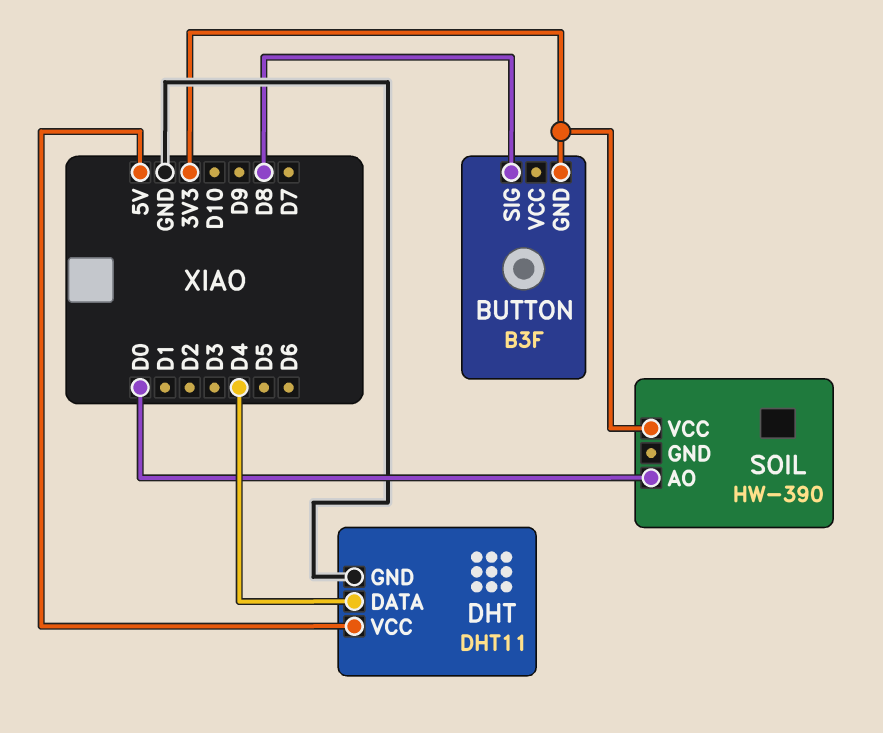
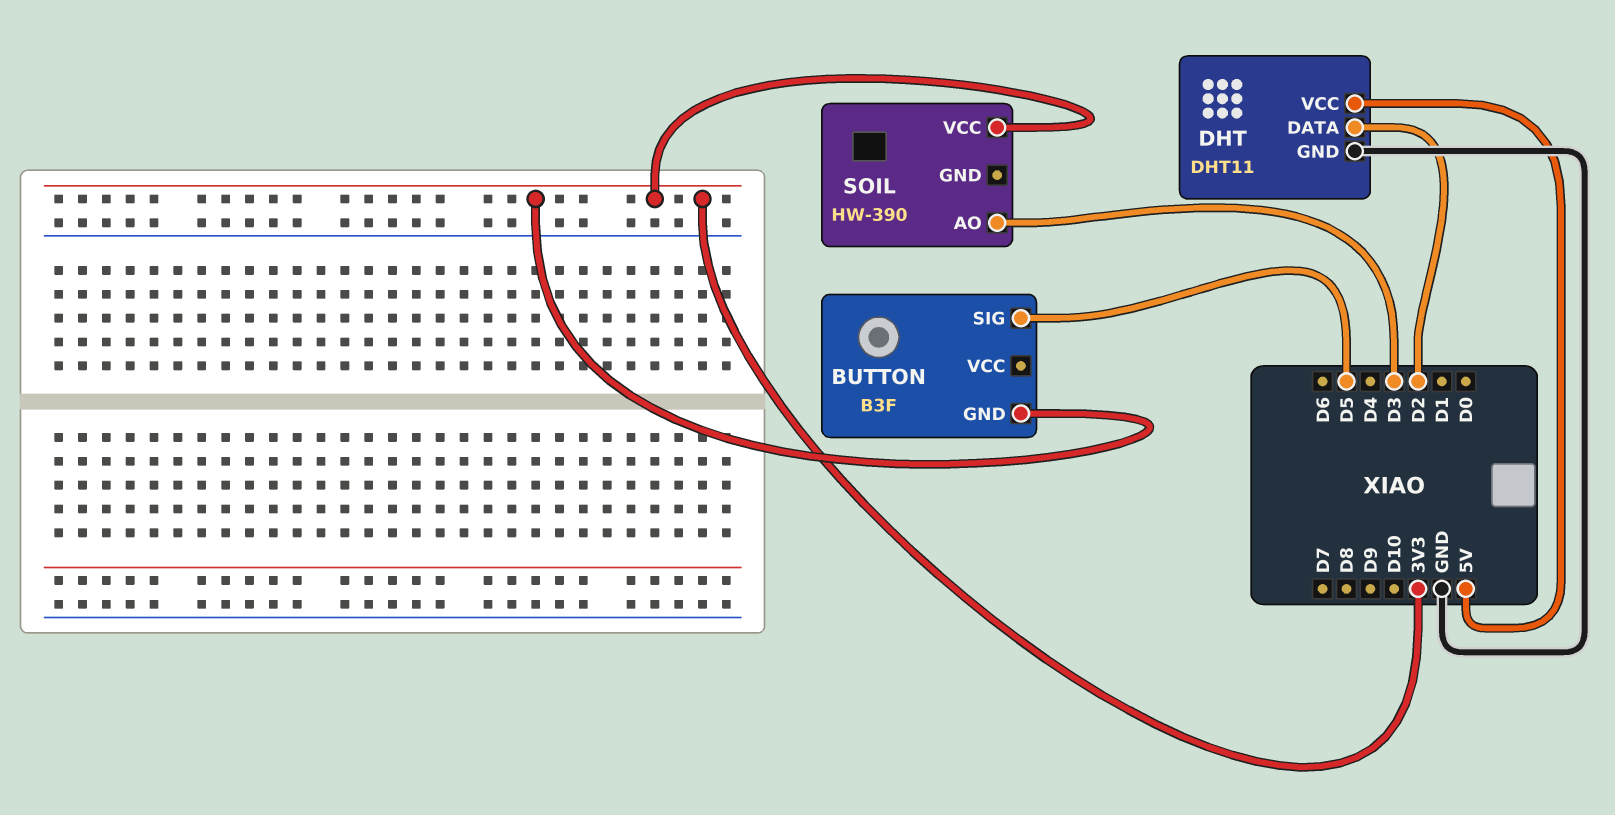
BUTTON pin SIG: D8 -> D5
DHT pin DATA: D4 -> D2
SOIL pin AO: D0 -> D3

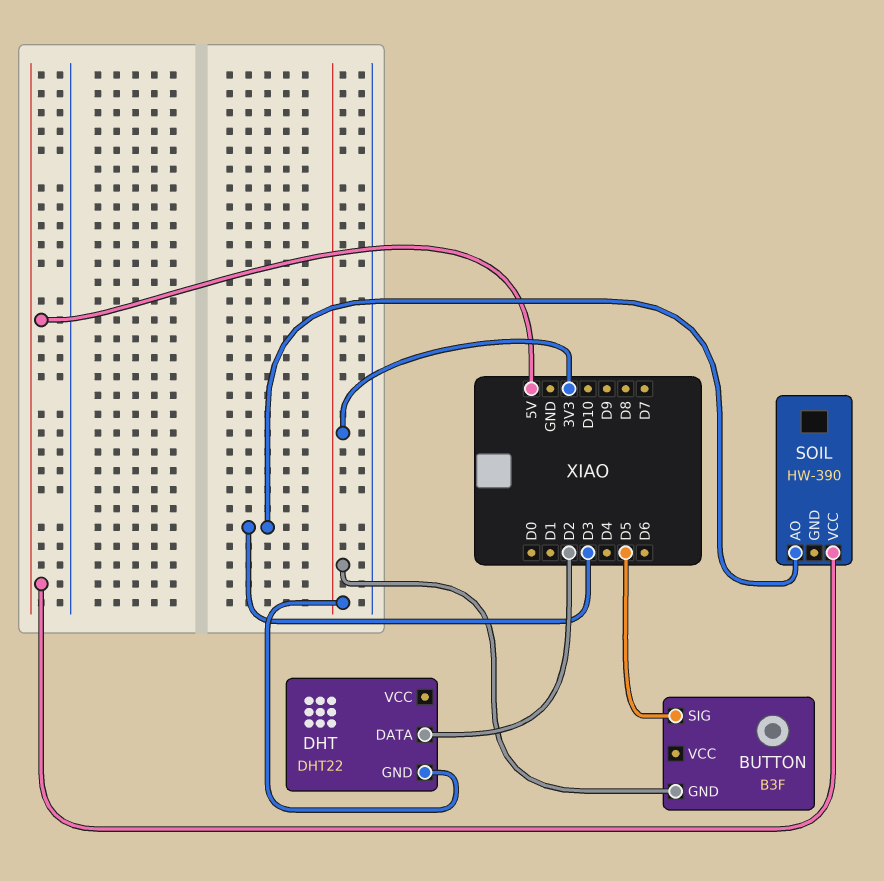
DHT: DHT11 -> DHT22
DHT pin GND: GND -> 3V3
DHT pin VCC: 5V -> none
SOIL pin VCC: 3V3 -> 5V

